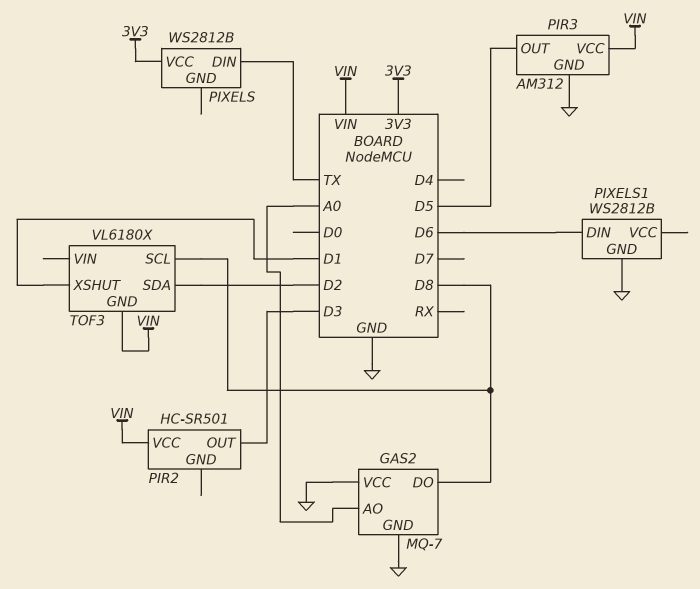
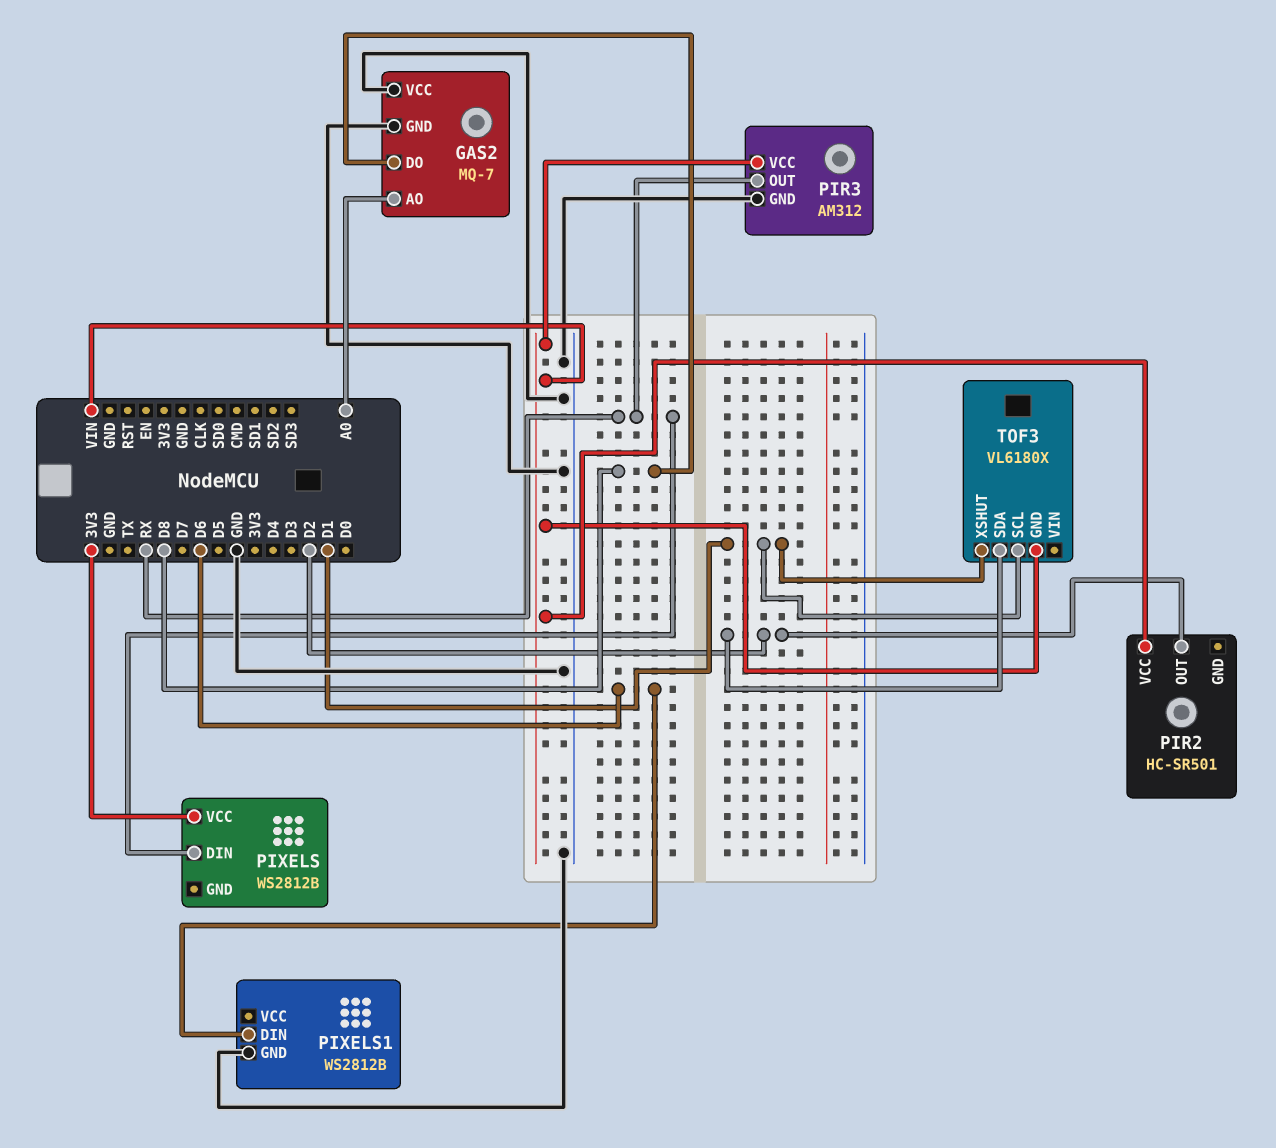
PIR2 pin OUT: D3 -> D2
PIR3 pin OUT: D5 -> RX
PIXELS pin DIN: TX -> RX
TOF3 pin SCL: D8 -> D1

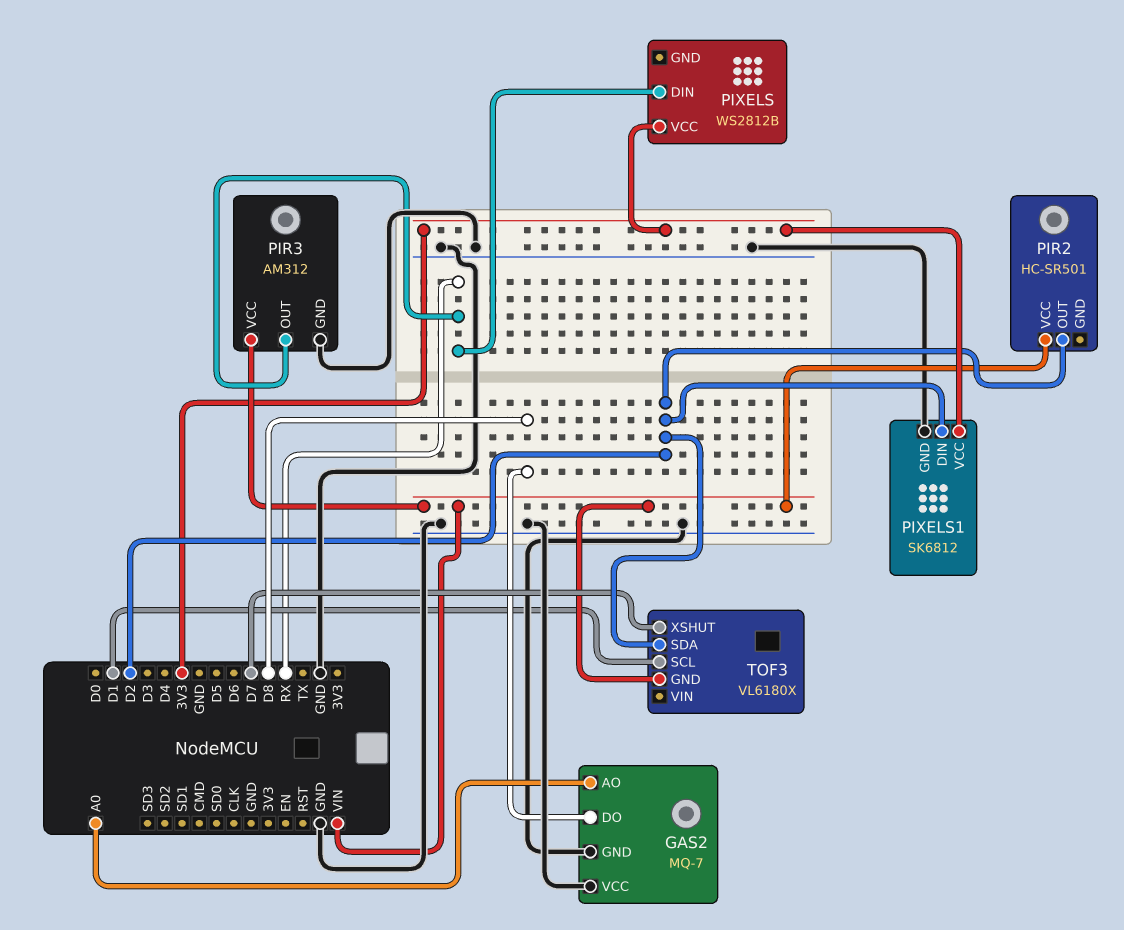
PIXELS1: WS2812B -> SK6812
PIXELS1 pin DIN: D6 -> D2
PIXELS1 pin VCC: none -> 3V3
TOF3 pin XSHUT: D1 -> D7

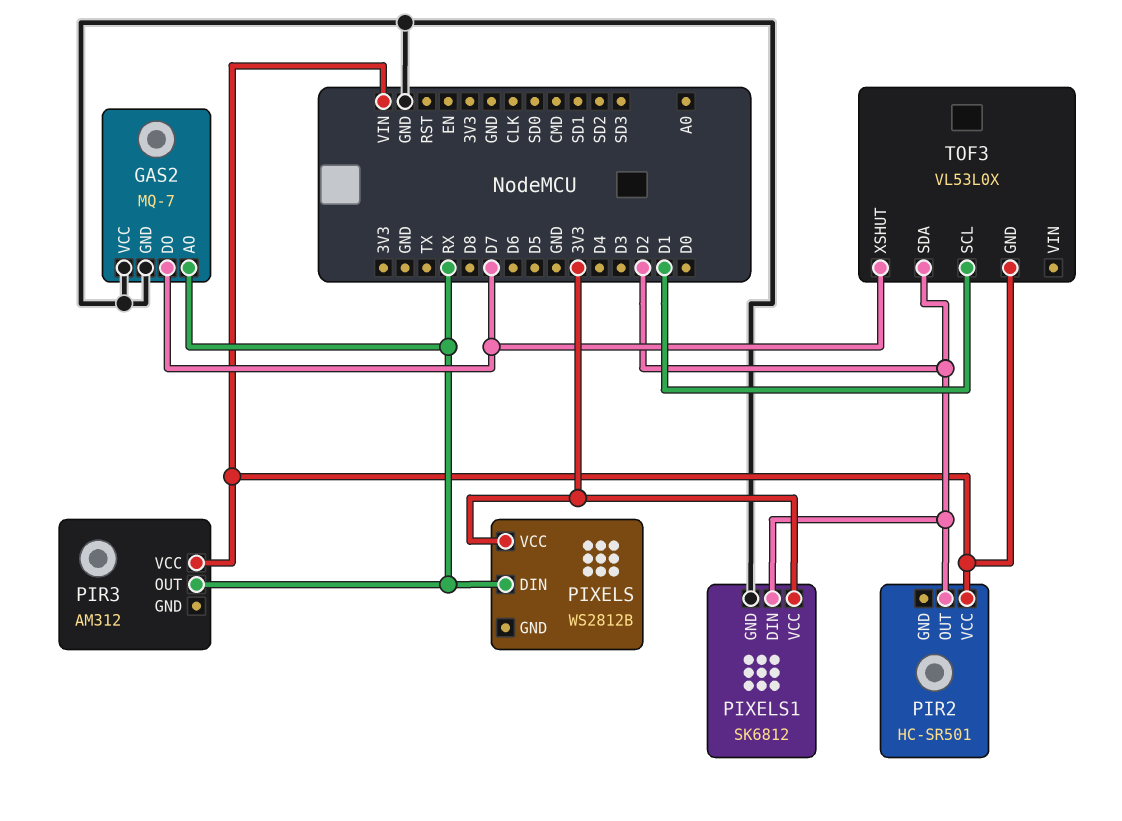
GAS2 pin AO: A0 -> RX
GAS2 pin DO: D8 -> D7
PIR3 pin GND: GND -> none
TOF3: VL6180X -> VL53L0X

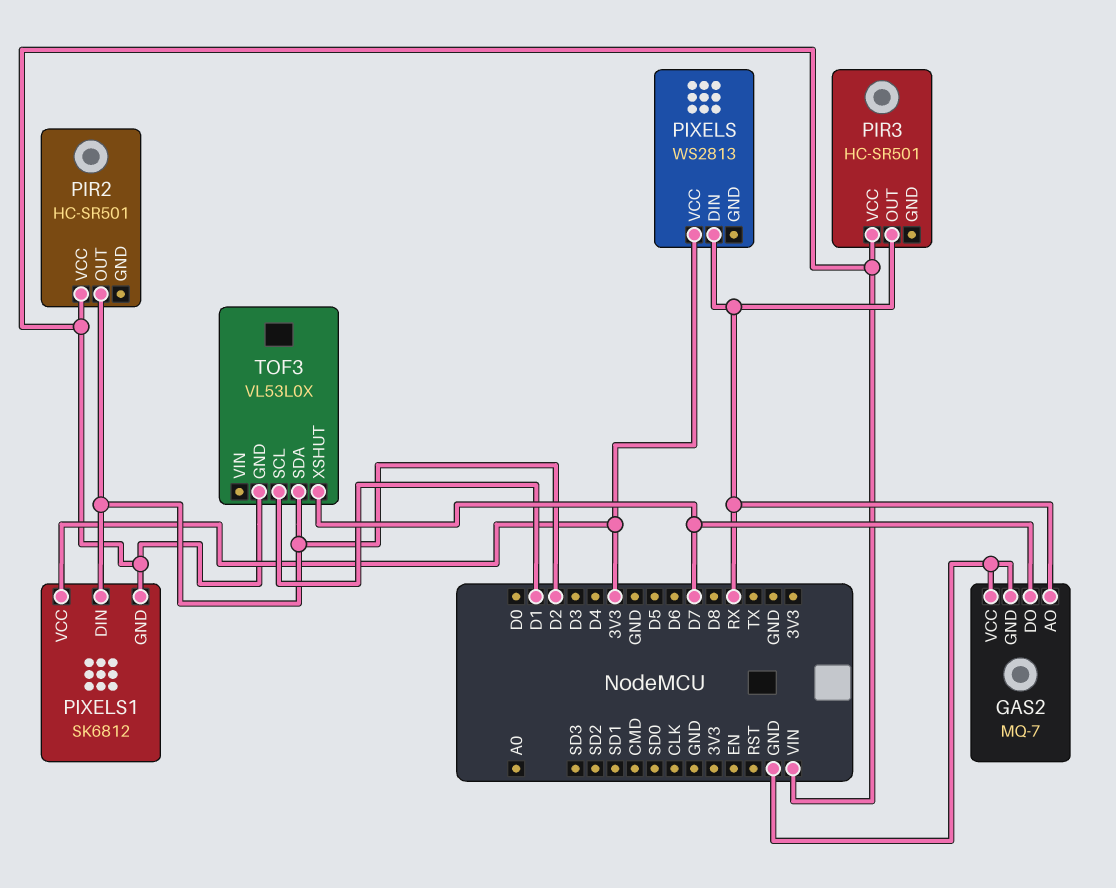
PIR3: AM312 -> HC-SR501
PIXELS: WS2812B -> WS2813
PIXELS1 pin GND: GND -> VIN

